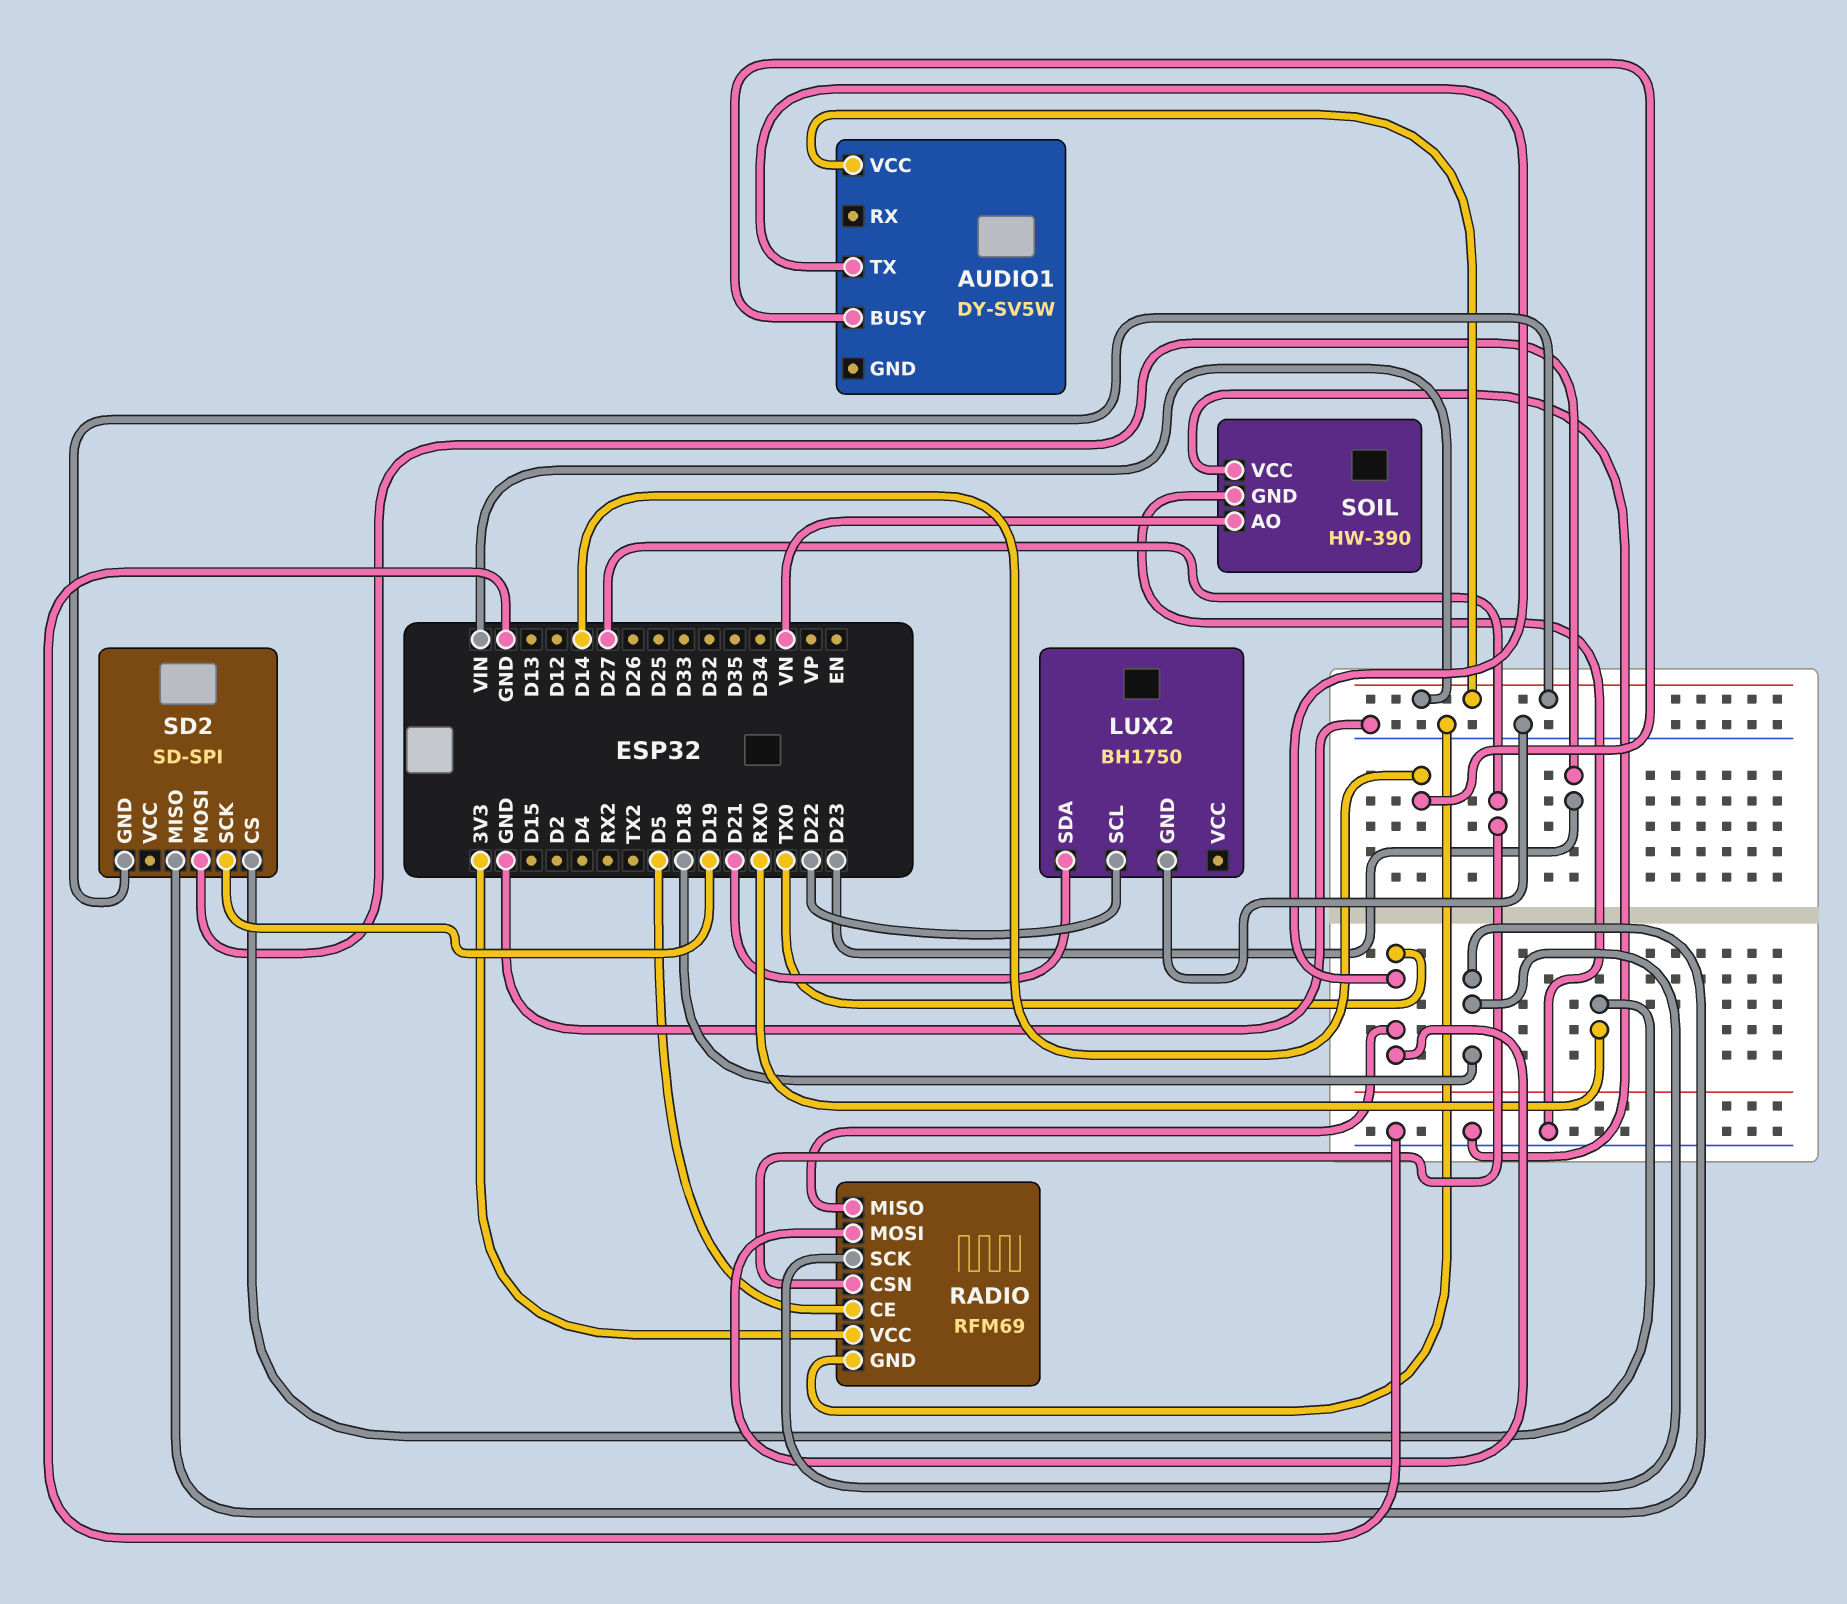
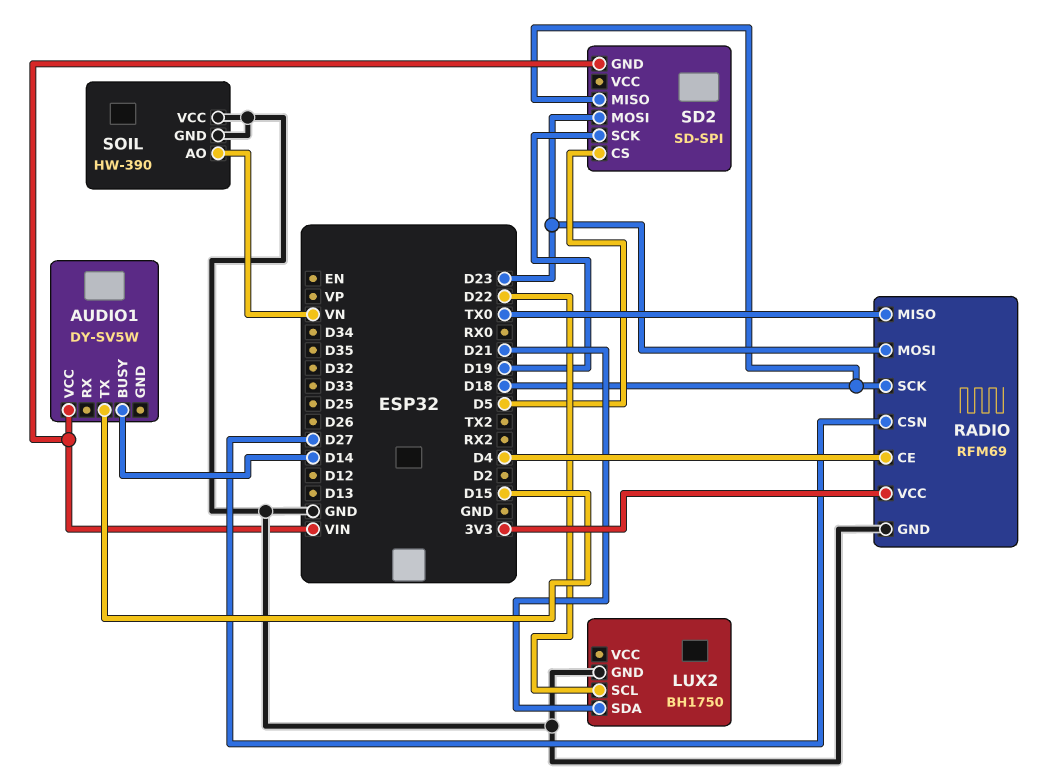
AUDIO1 pin TX: TX0 -> D15
RADIO pin CE: D5 -> D4
RADIO pin MOSI: TX0 -> D23
SD2 pin CS: RX0 -> D5

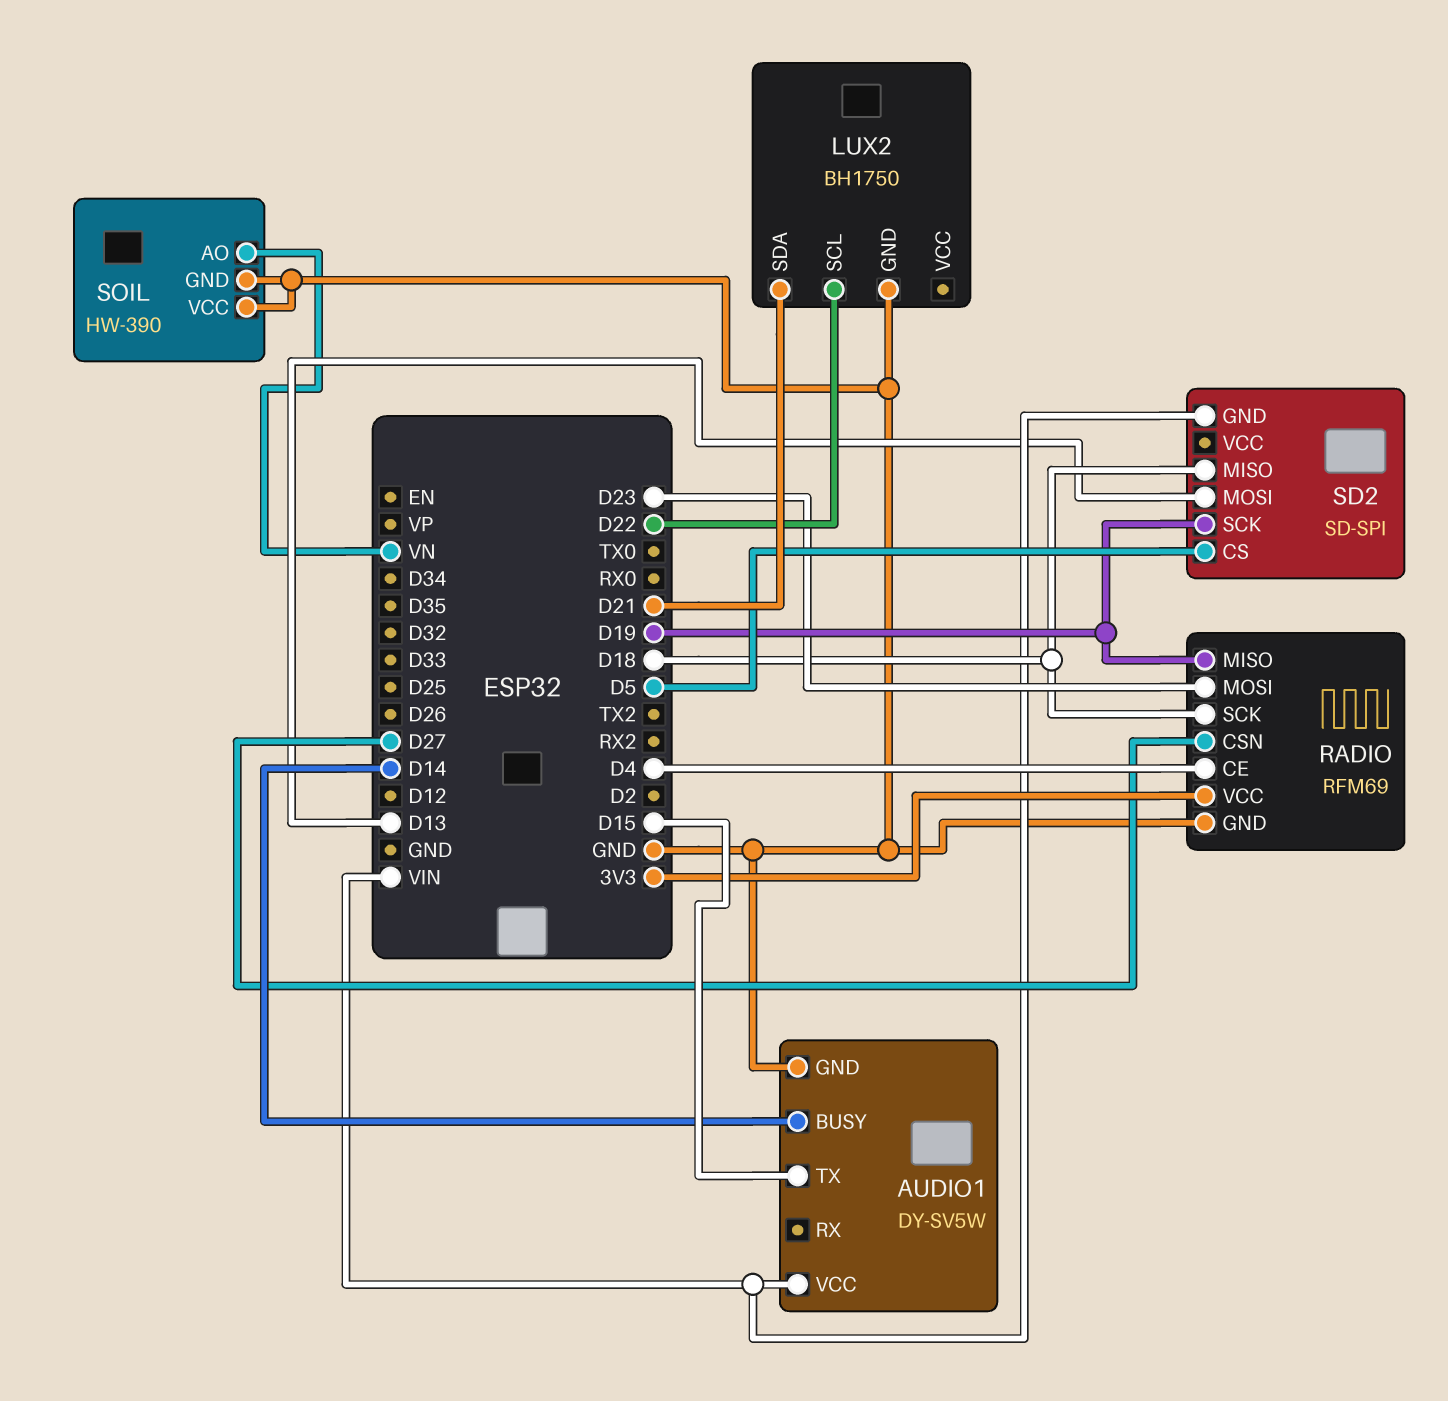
AUDIO1 pin GND: none -> GND
RADIO pin MISO: TX0 -> D19
SD2 pin MOSI: D23 -> D13

